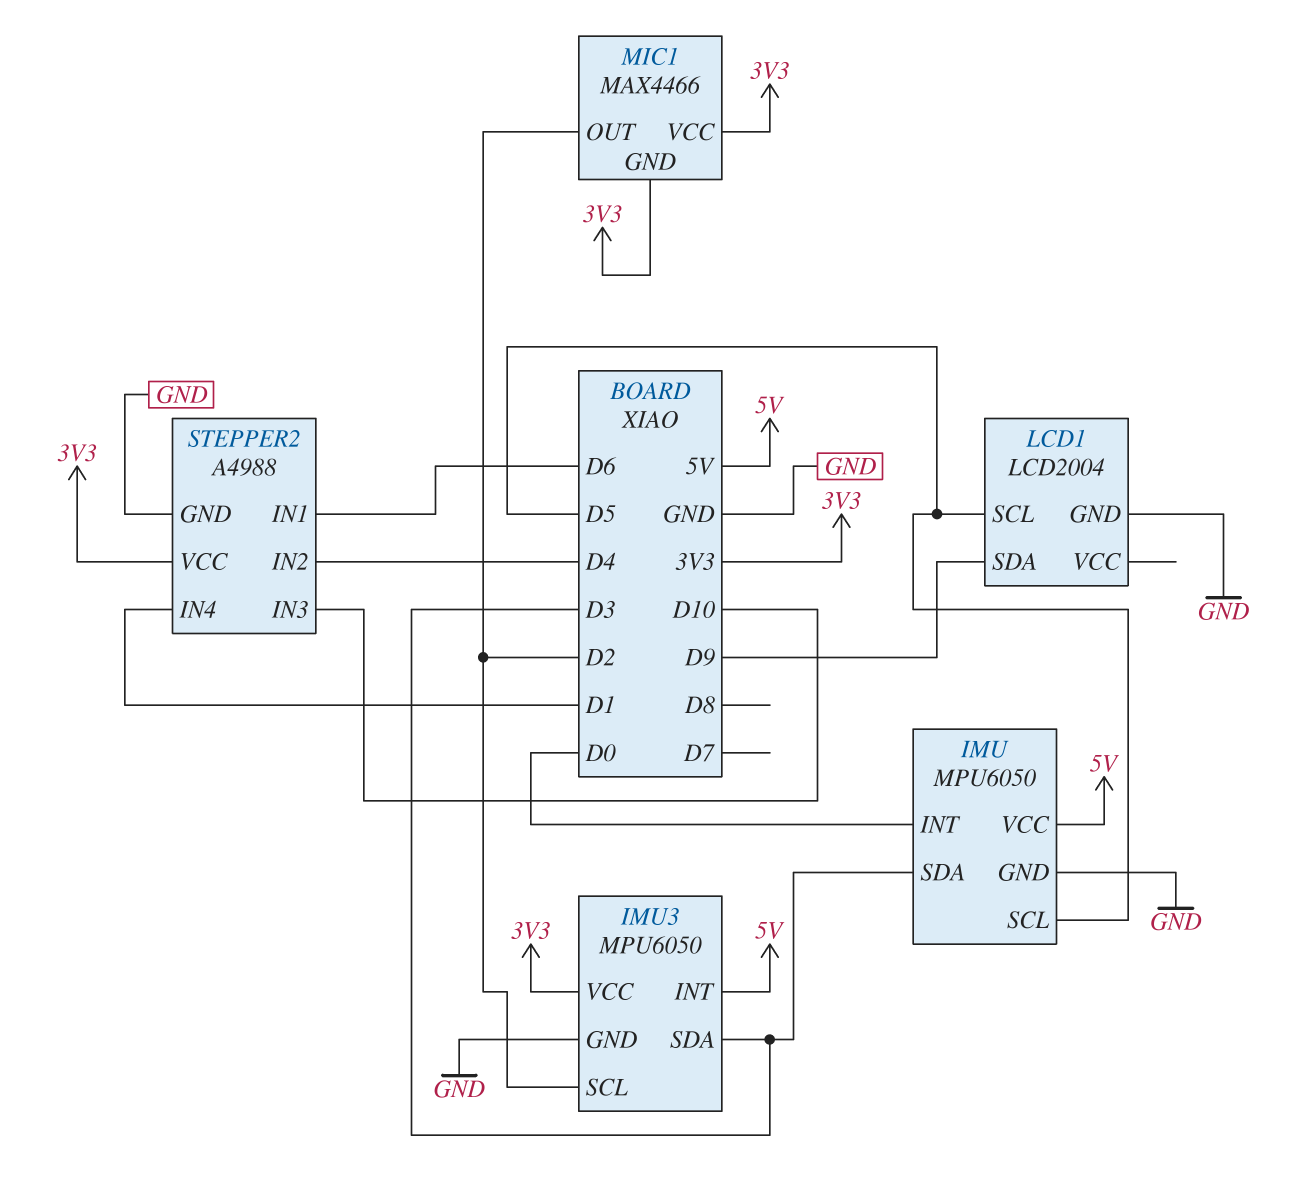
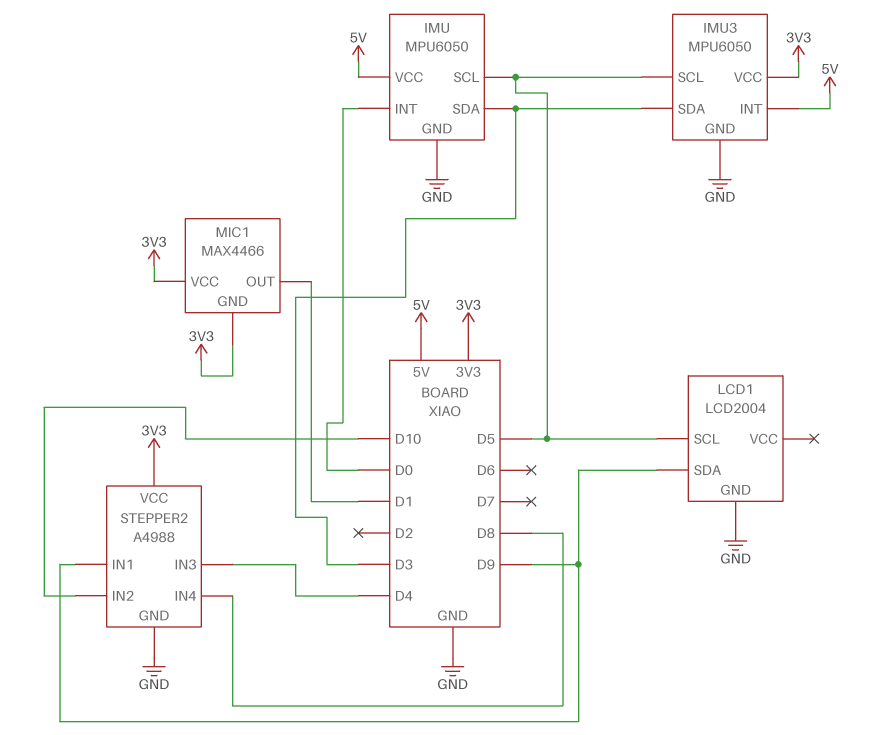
IMU3 pin SCL: D2 -> D5
MIC1 pin OUT: D2 -> D1
STEPPER2 pin IN1: D6 -> D9
STEPPER2 pin IN2: D4 -> D10
STEPPER2 pin IN3: D10 -> D4
STEPPER2 pin IN4: D1 -> D8

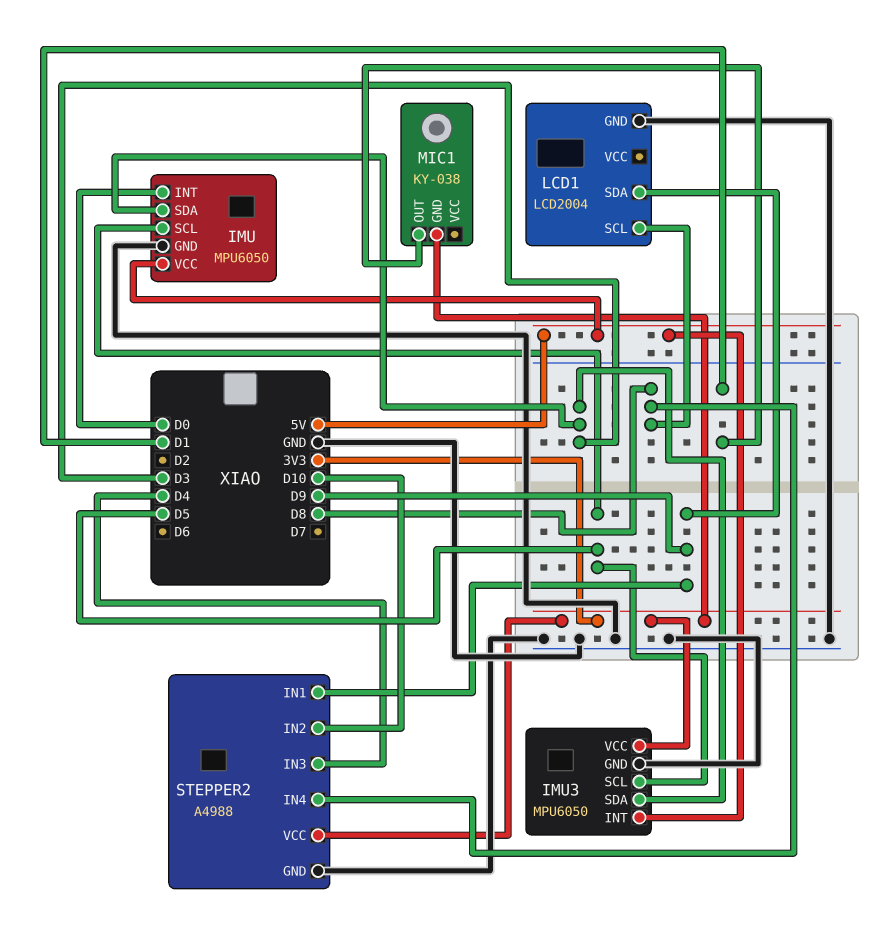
LCD1 pin SCL: D5 -> D8
MIC1: MAX4466 -> KY-038
MIC1 pin VCC: 3V3 -> none

